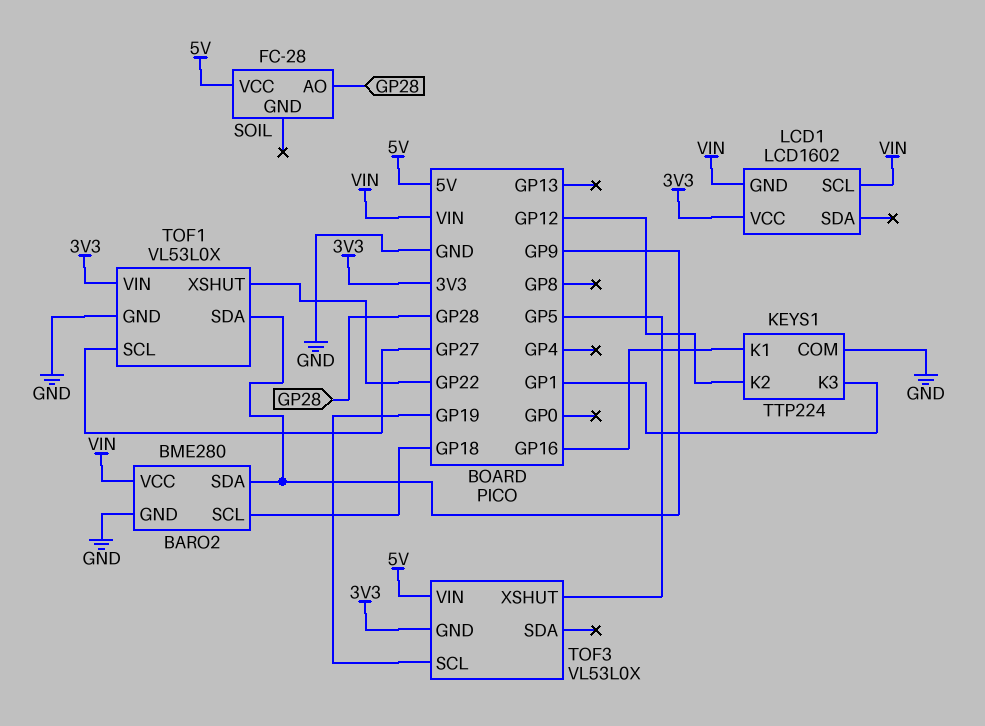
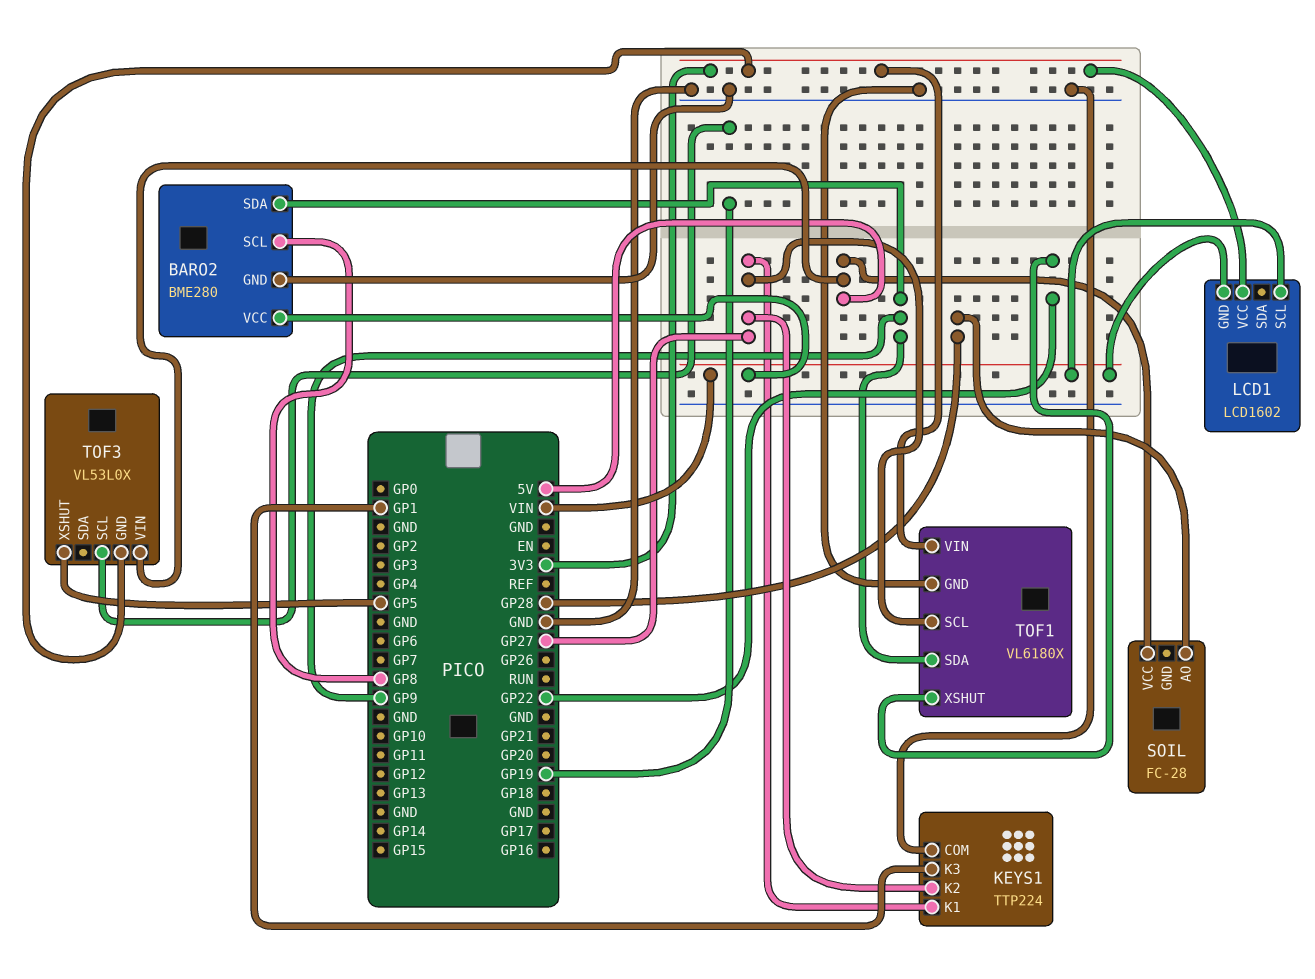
BARO2 pin SCL: GP18 -> GP8
KEYS1 pin K1: GP16 -> GP27
KEYS1 pin K2: GP12 -> GP27
TOF1: VL53L0X -> VL6180X

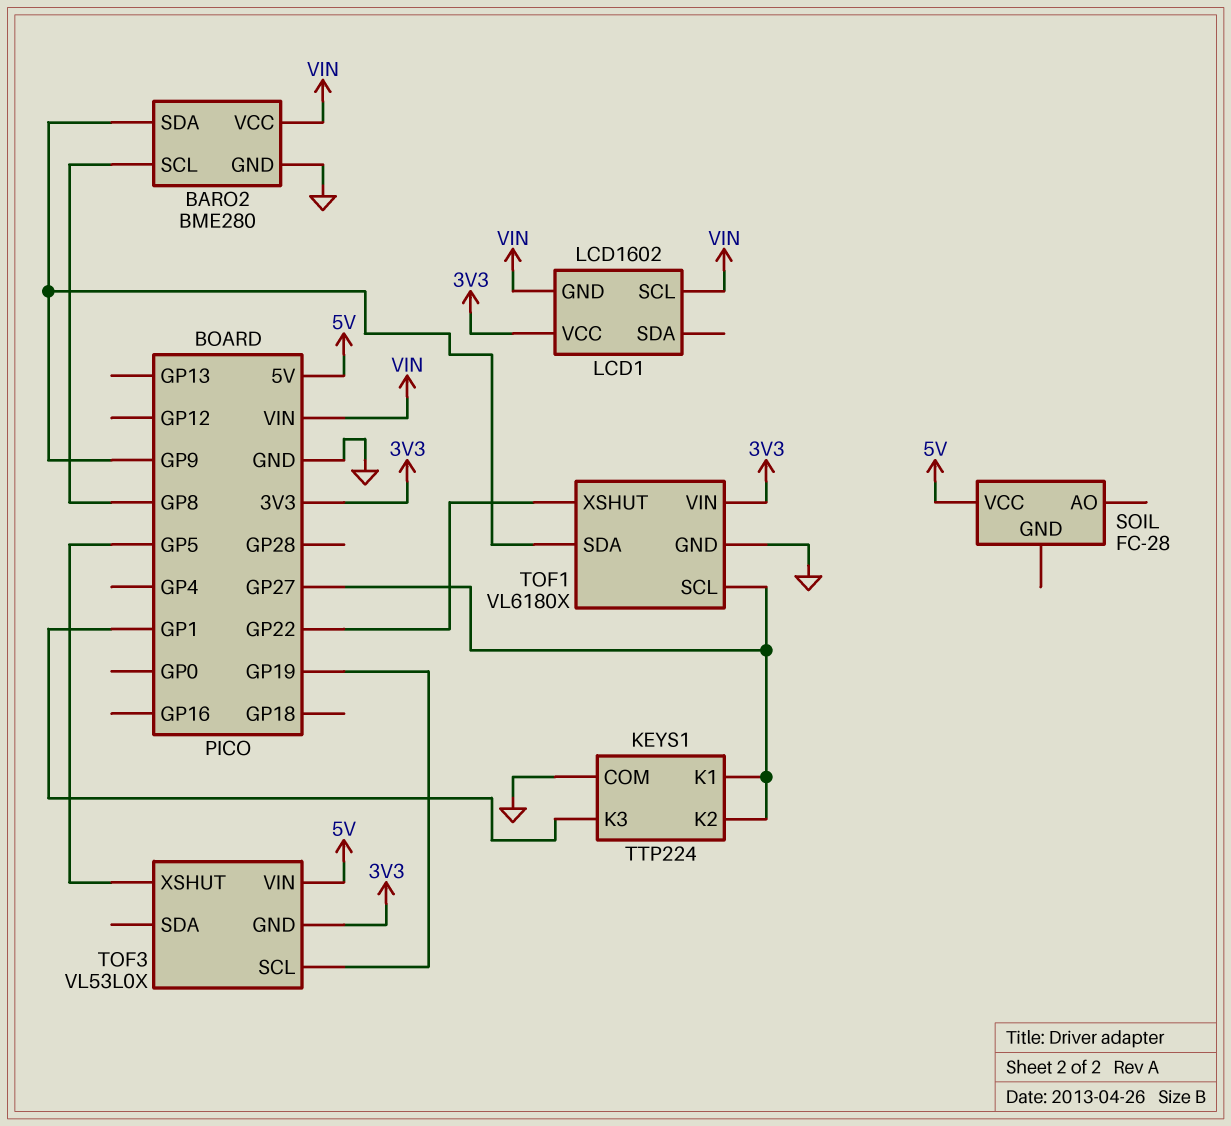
SOIL pin AO: GP28 -> none

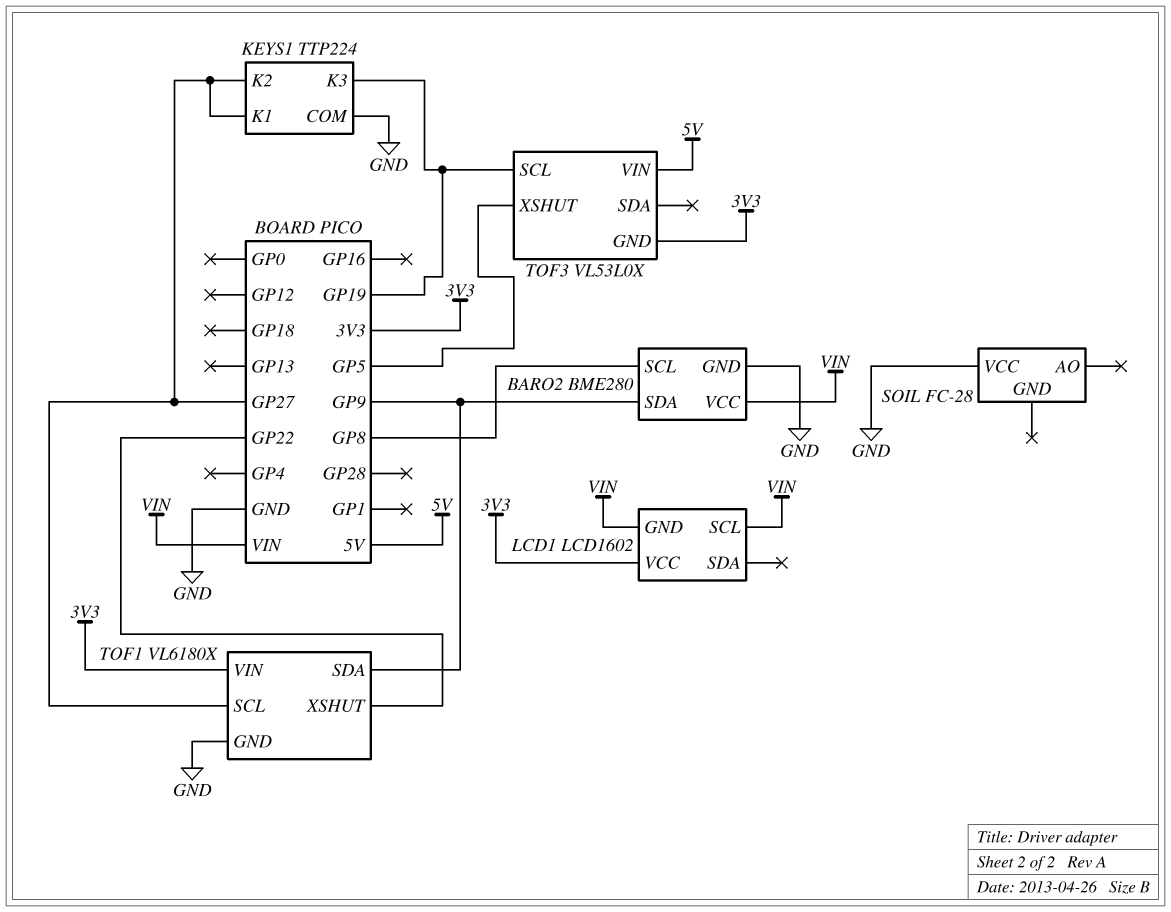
KEYS1 pin K3: GP1 -> GP19
SOIL pin VCC: 5V -> GND

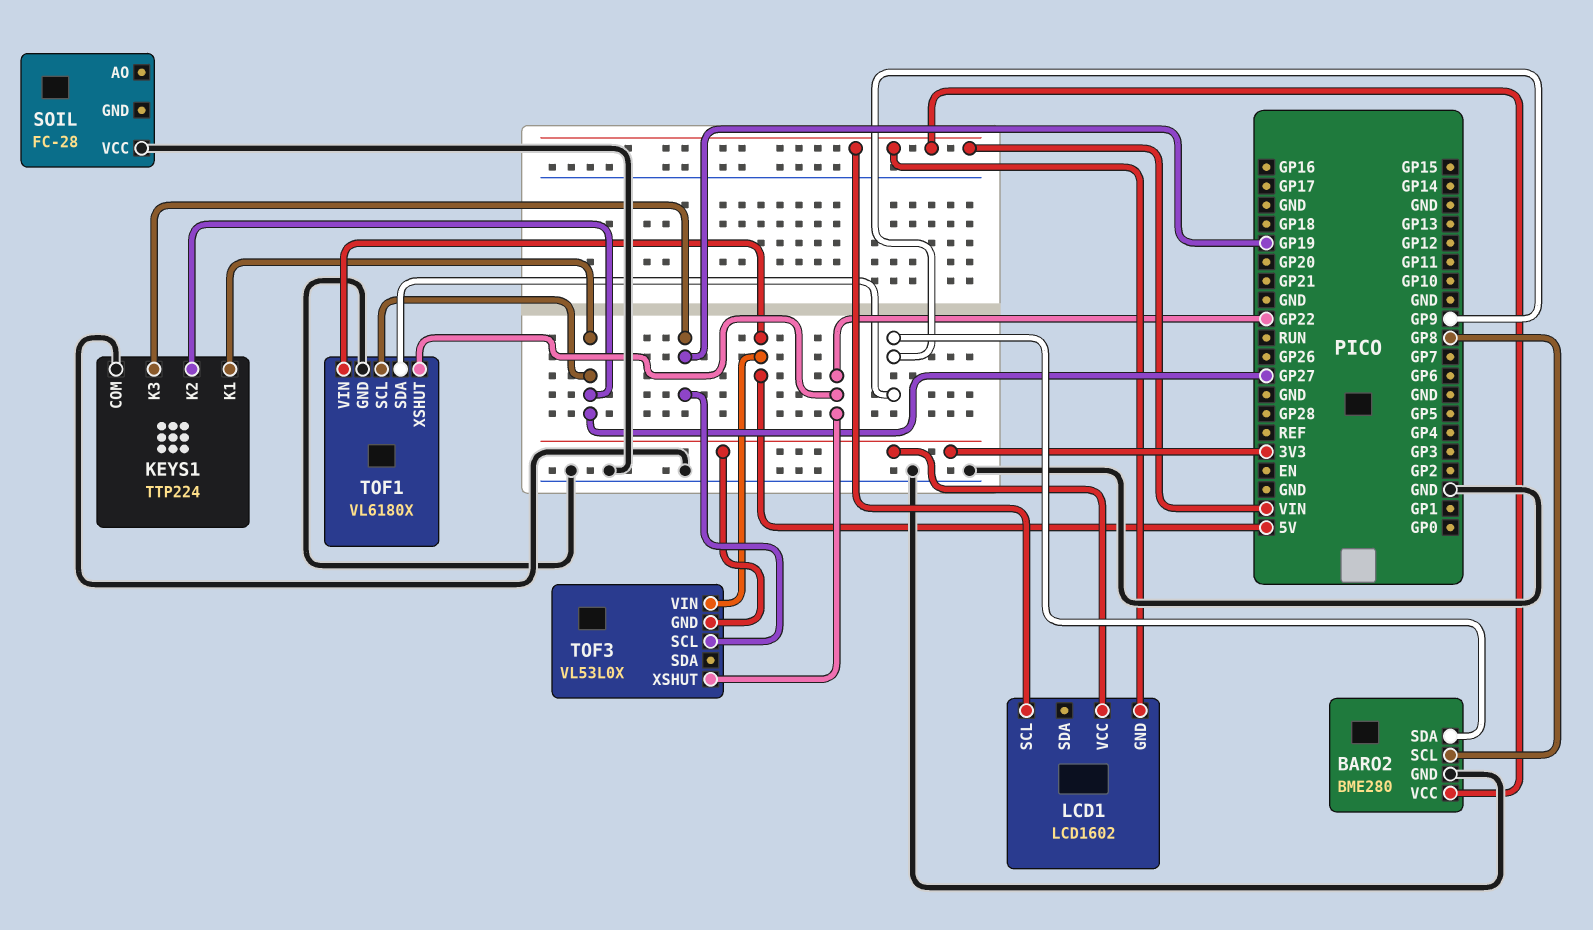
TOF1 pin VIN: 3V3 -> 5V
TOF3 pin XSHUT: GP5 -> GP22

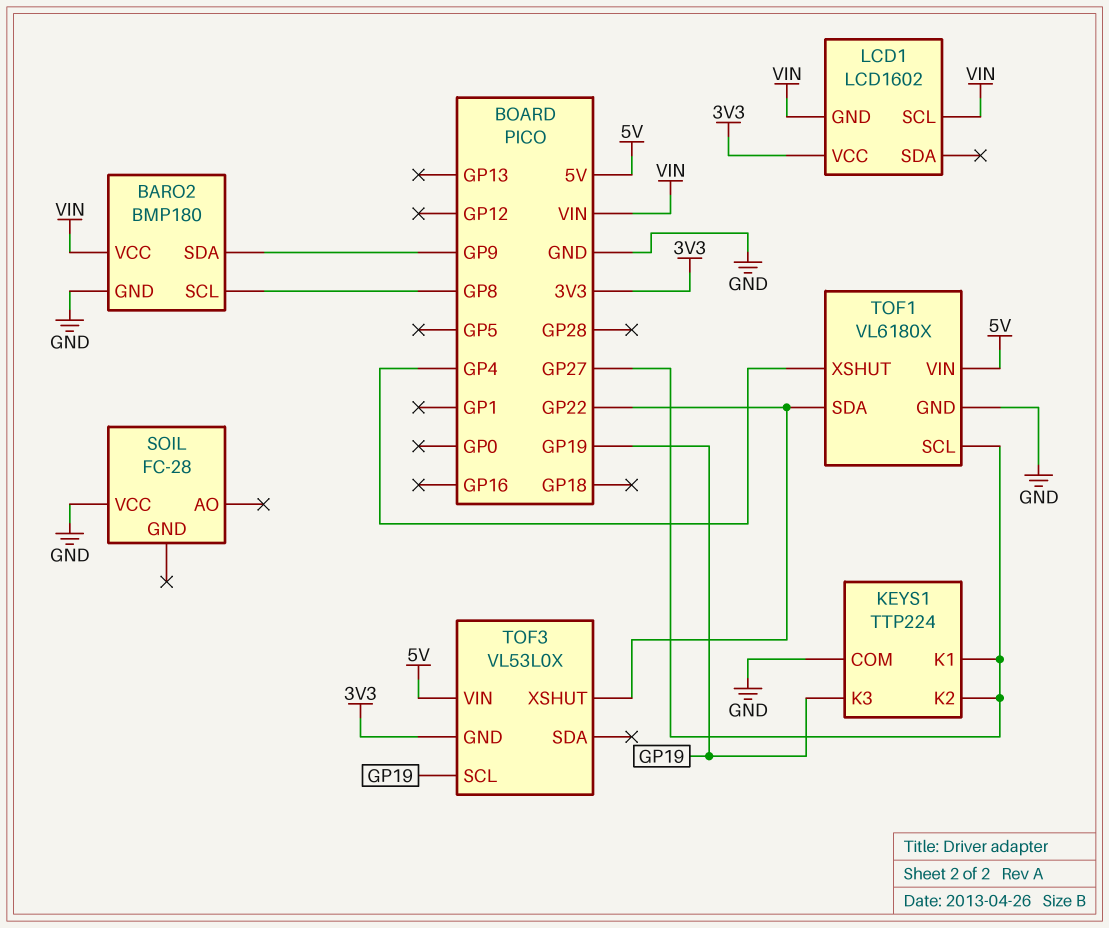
BARO2: BME280 -> BMP180
TOF1 pin SDA: GP9 -> GP22
TOF1 pin XSHUT: GP22 -> GP4

